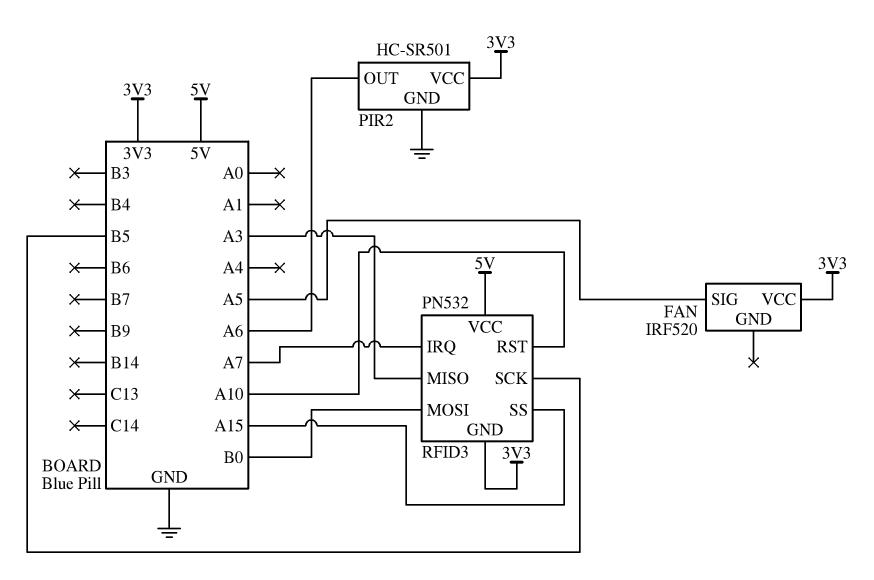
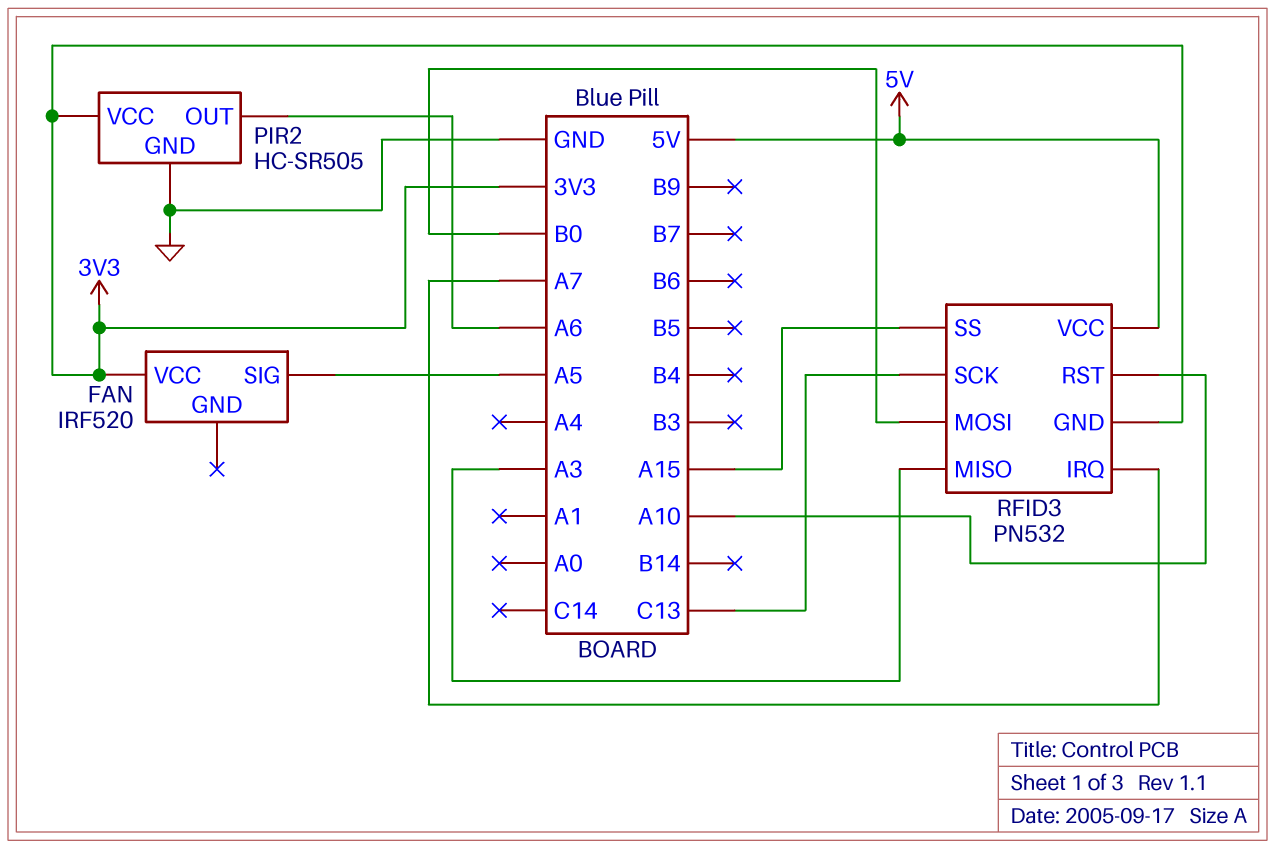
PIR2: HC-SR501 -> HC-SR505
RFID3 pin SCK: B5 -> C13

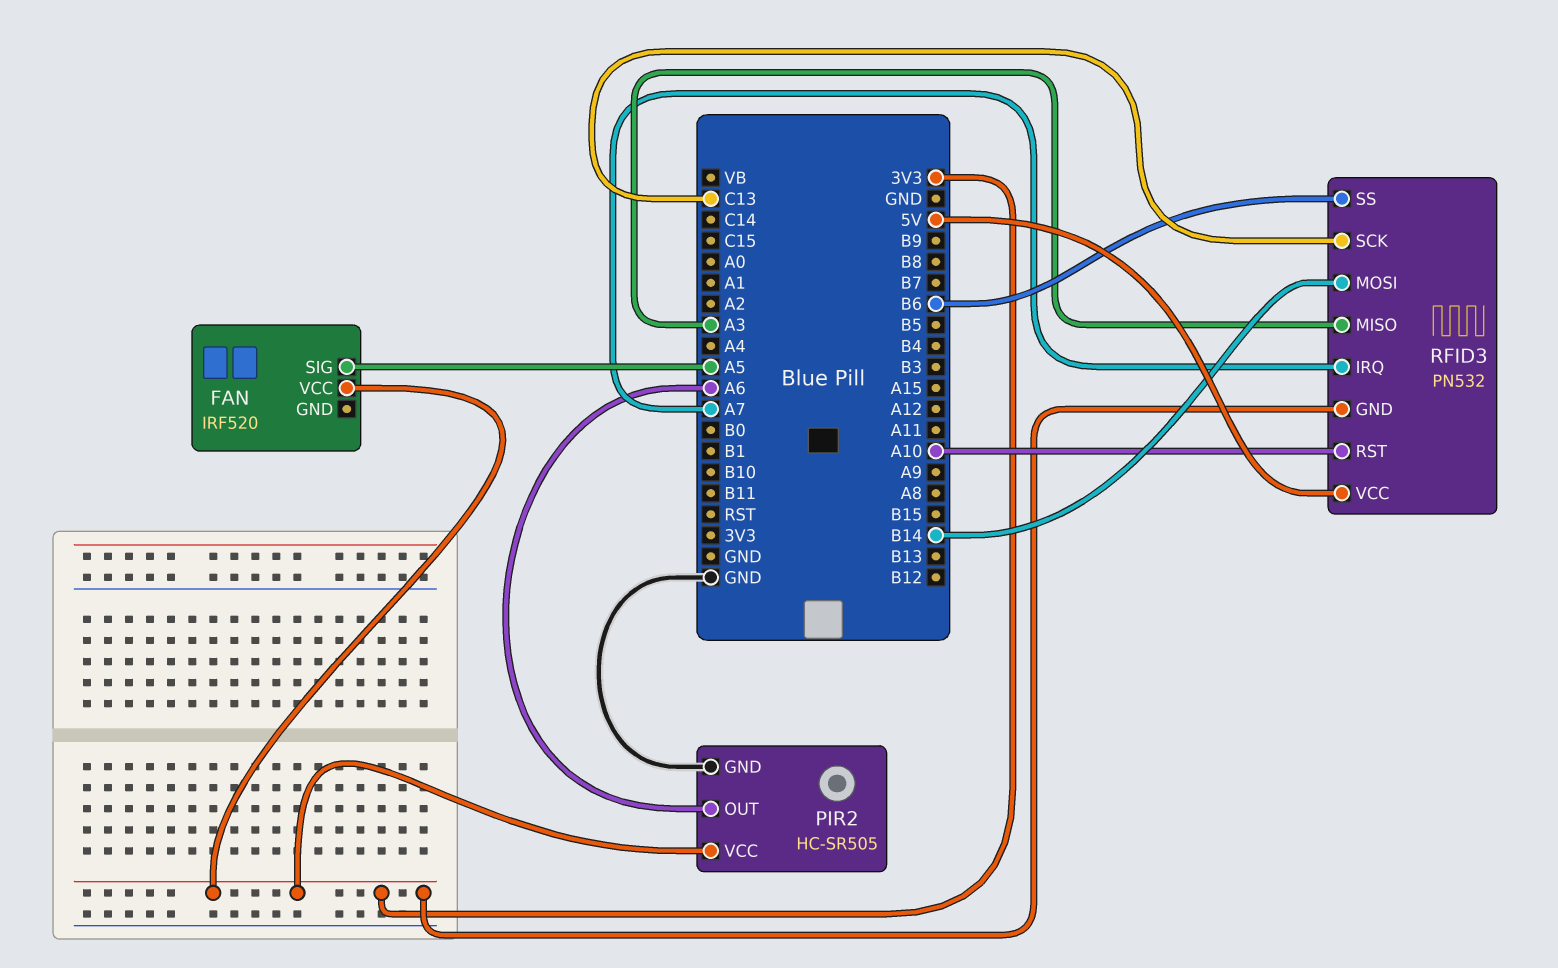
RFID3 pin MOSI: B0 -> B14
RFID3 pin SS: A15 -> B6

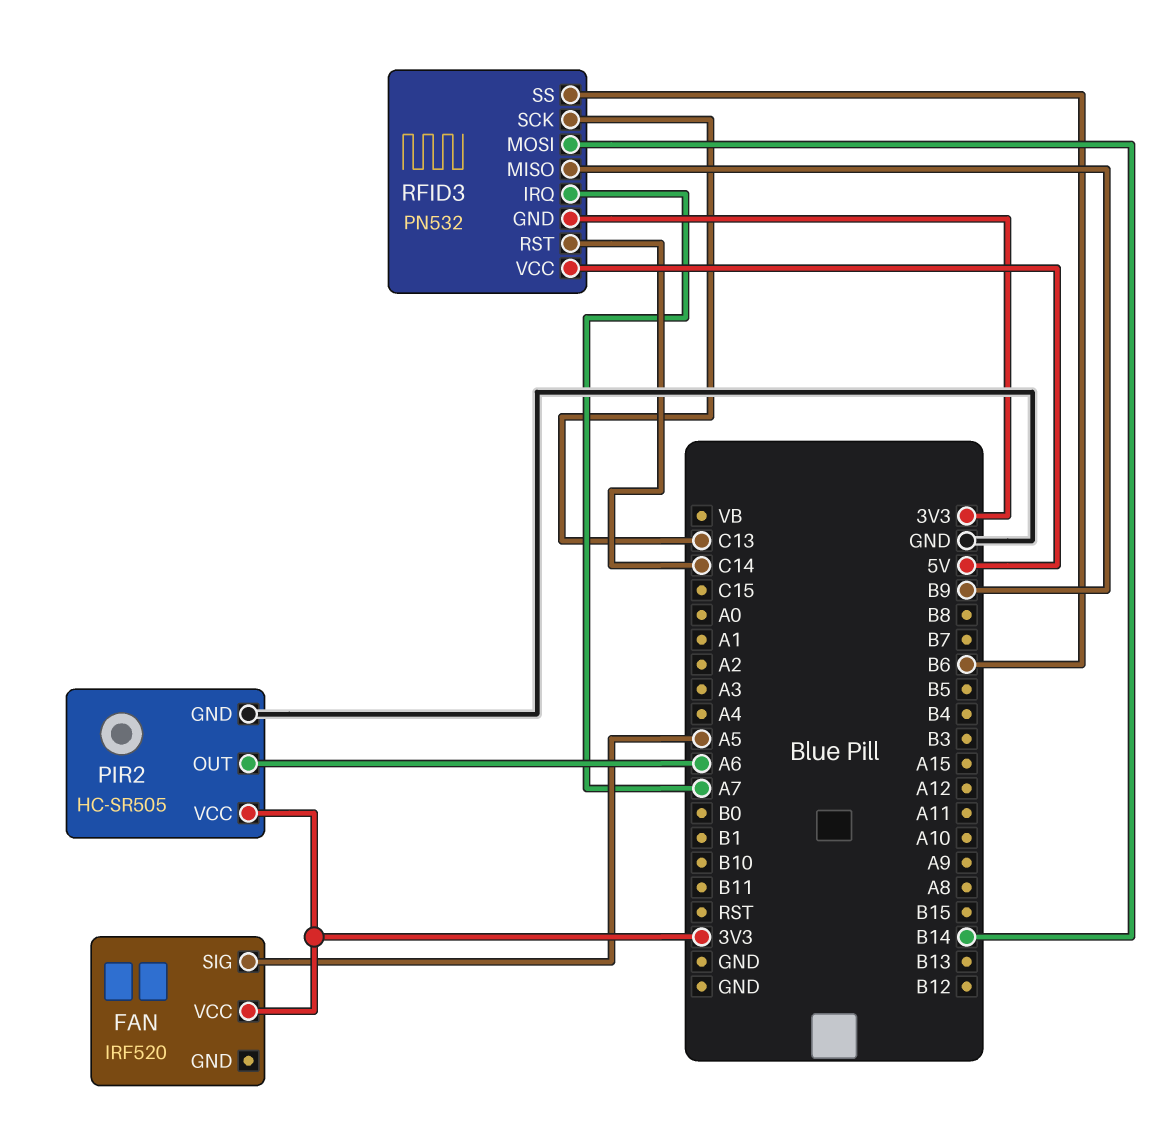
RFID3 pin MISO: A3 -> B9
RFID3 pin RST: A10 -> C14

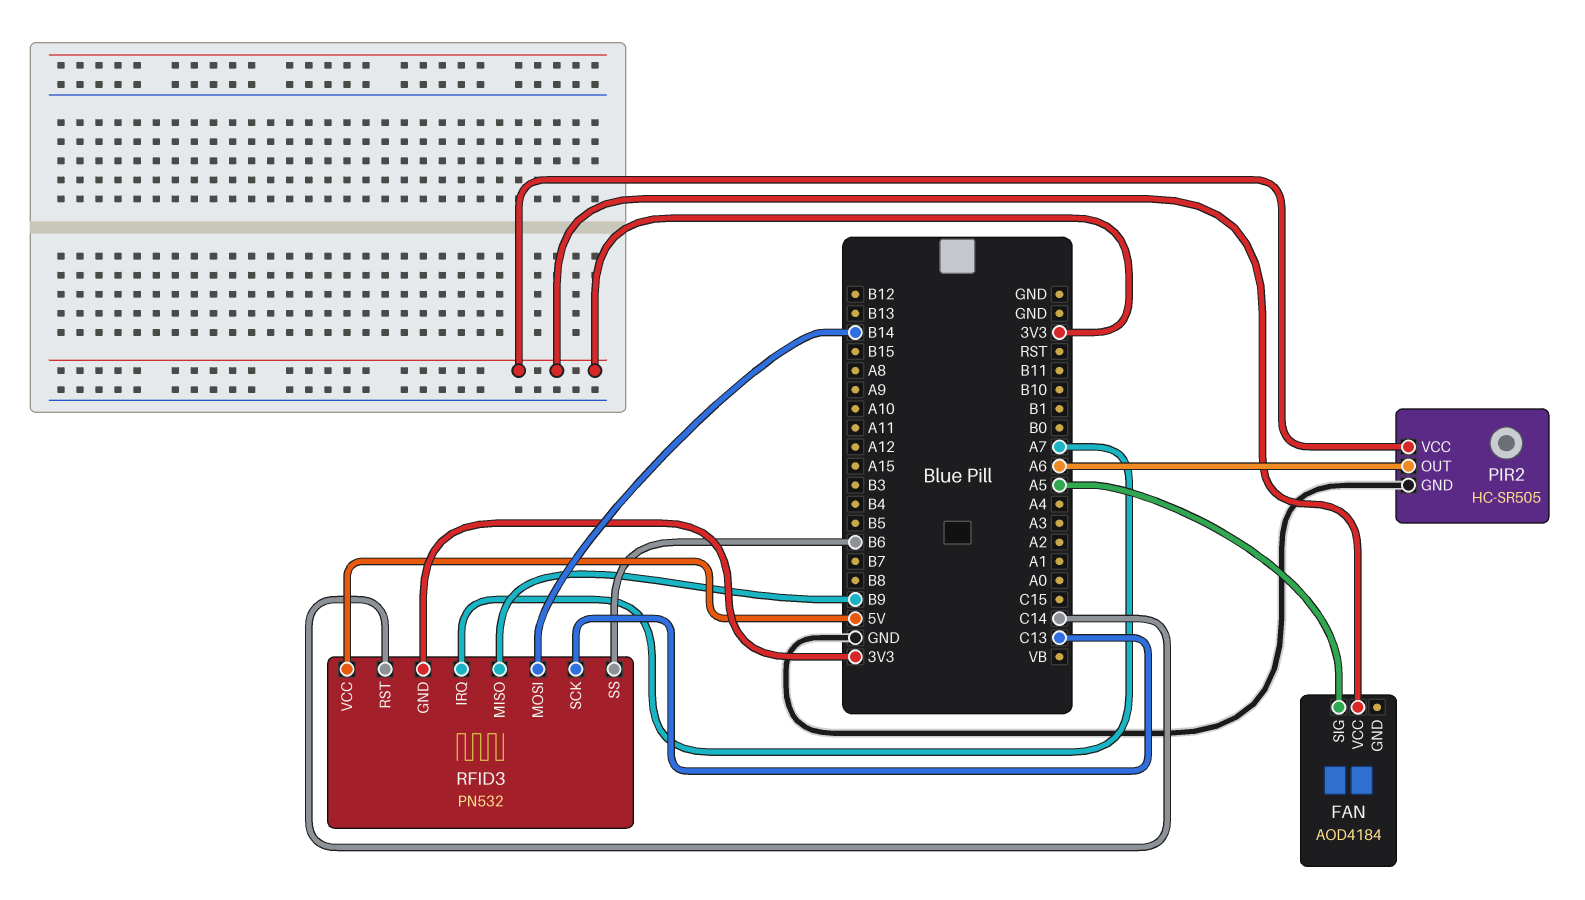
FAN: IRF520 -> AOD4184

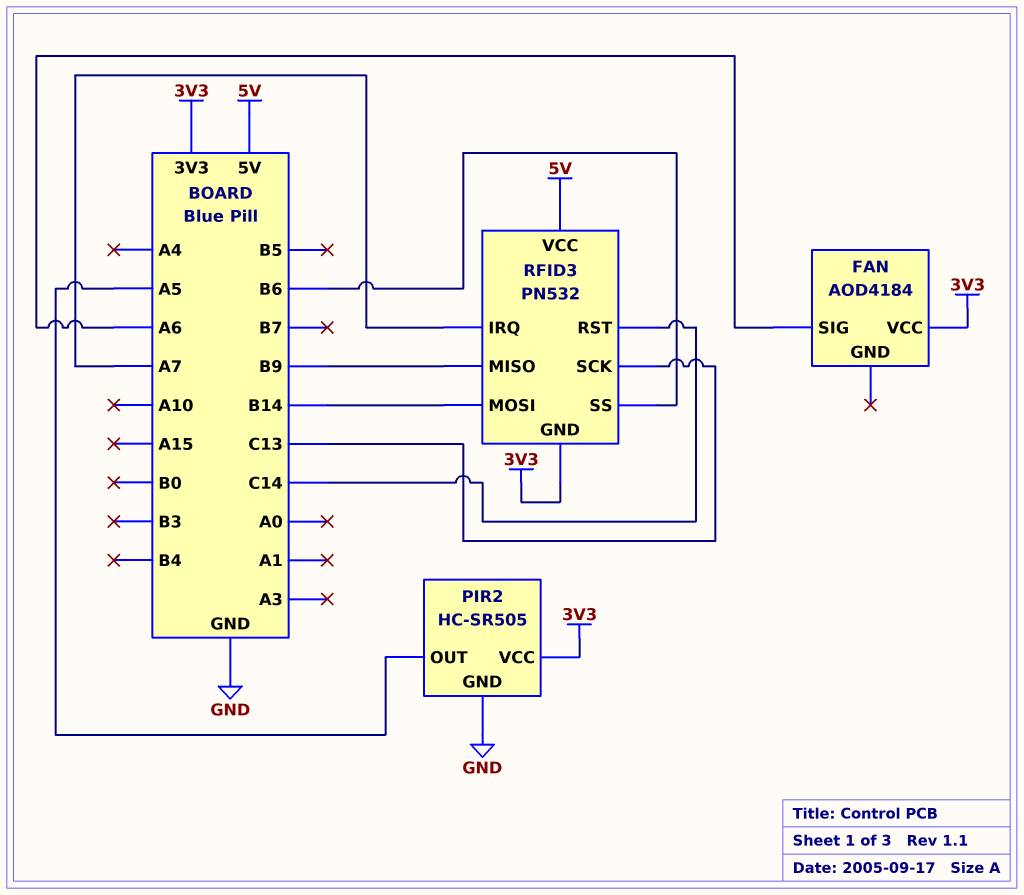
FAN pin SIG: A5 -> A6
PIR2 pin OUT: A6 -> A5

